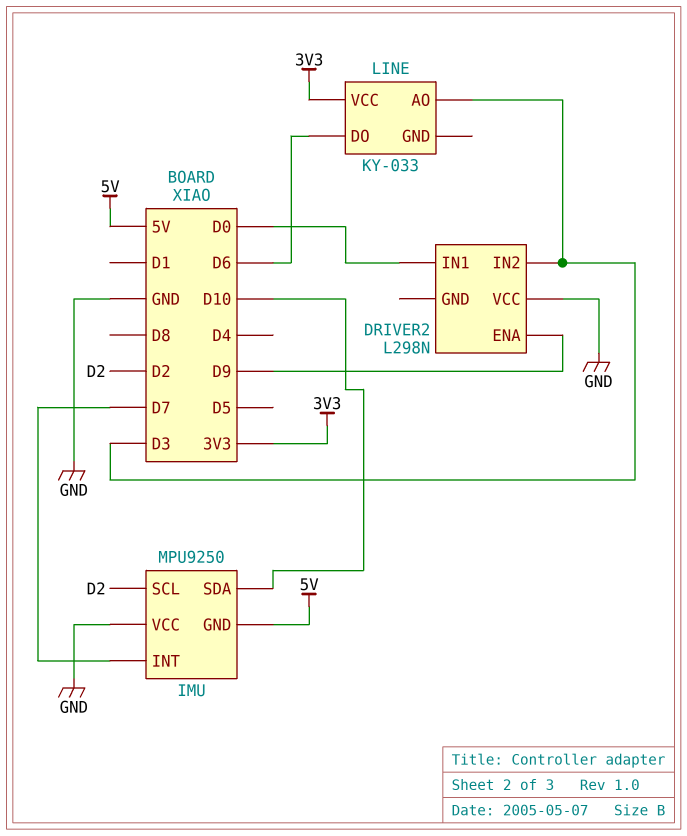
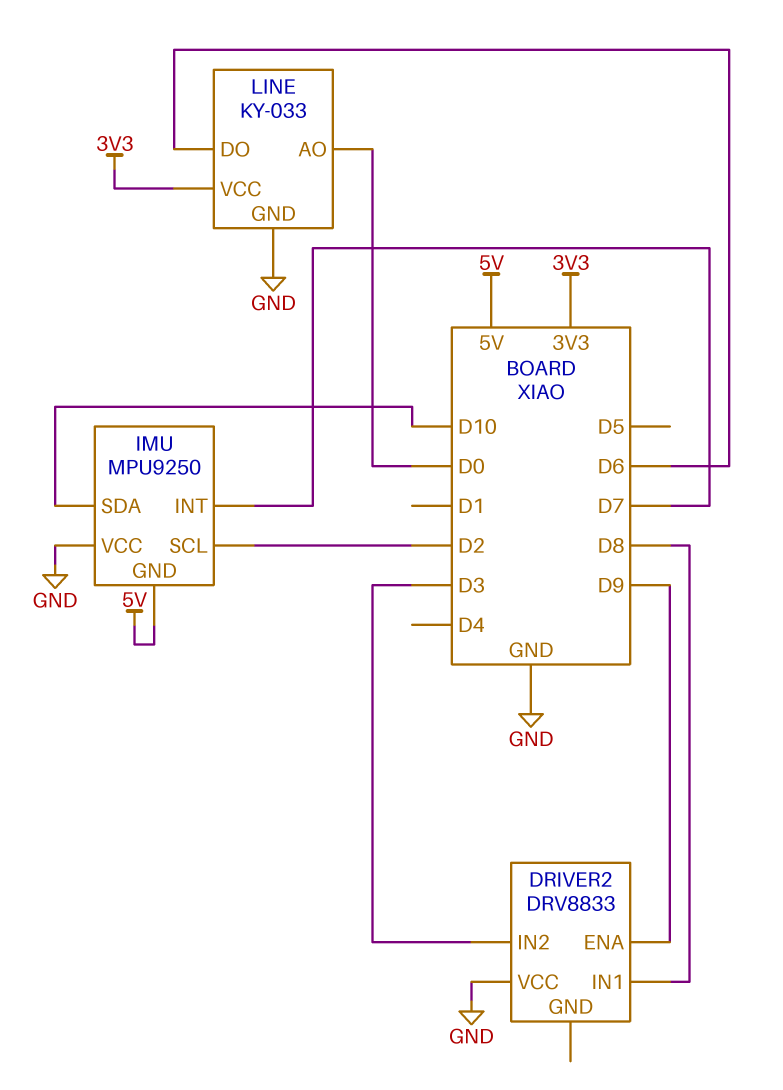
DRIVER2: L298N -> DRV8833
DRIVER2 pin IN1: D0 -> D8
LINE pin AO: D3 -> D0
LINE pin GND: none -> GND

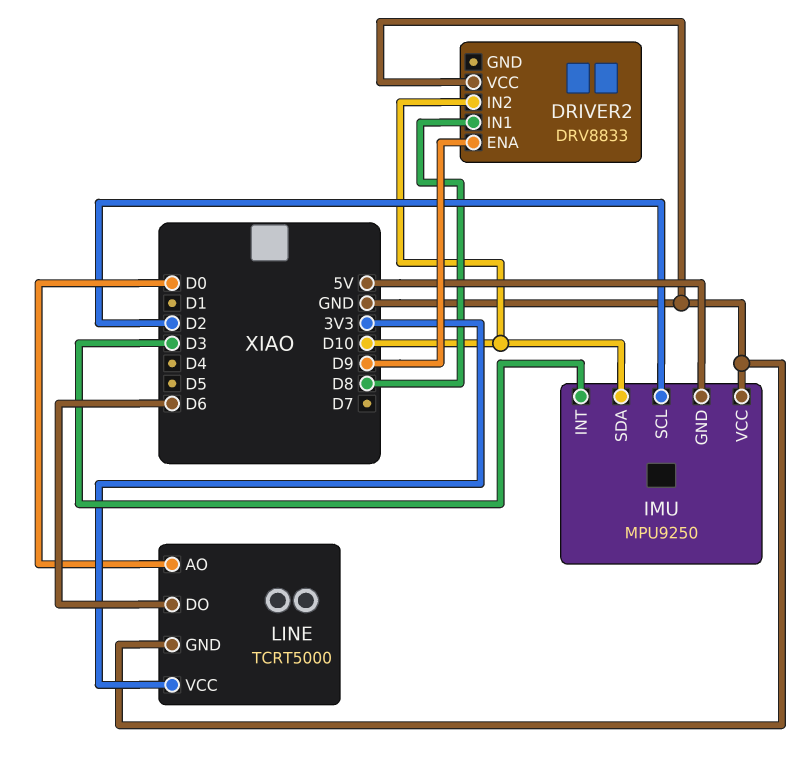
DRIVER2 pin IN2: D3 -> D10
IMU pin INT: D7 -> D3
LINE: KY-033 -> TCRT5000

